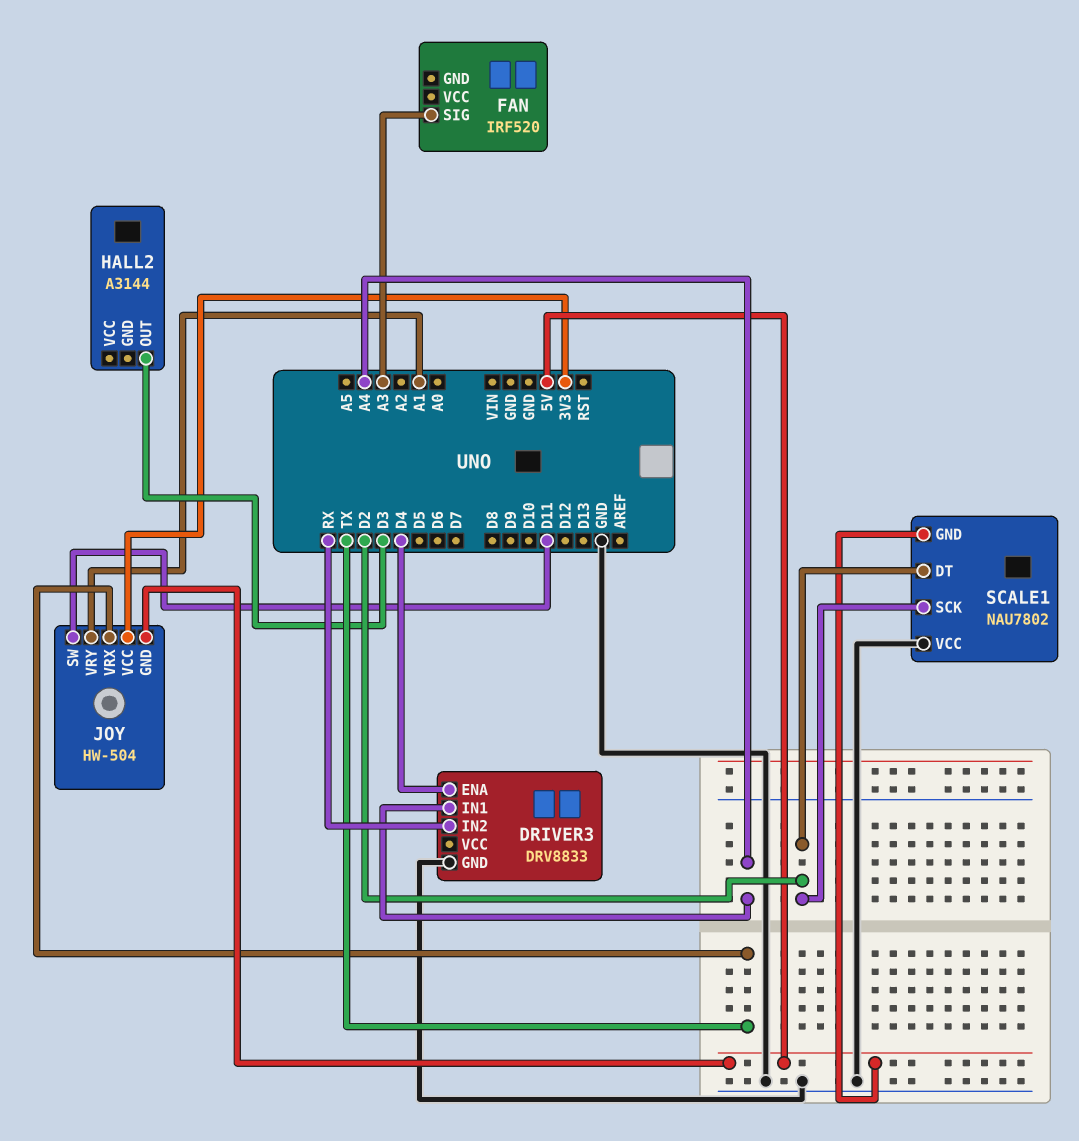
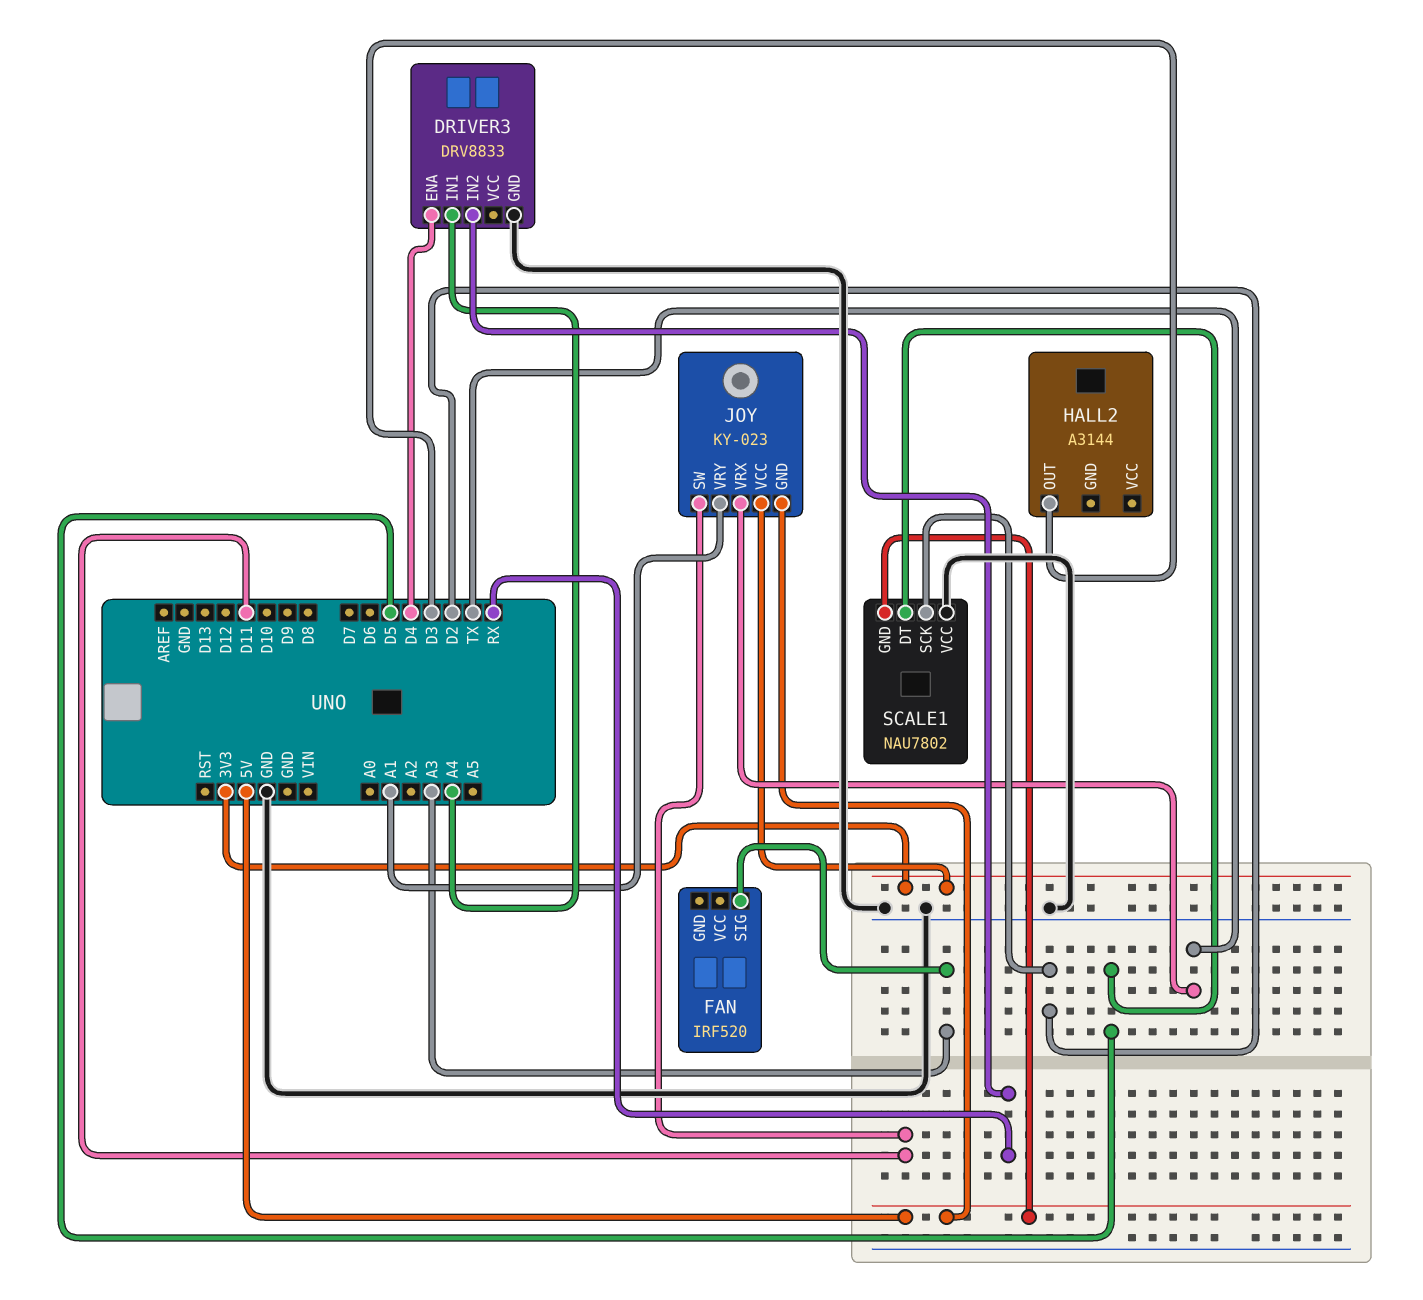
JOY: HW-504 -> KY-023
SCALE1 pin DT: D2 -> D5

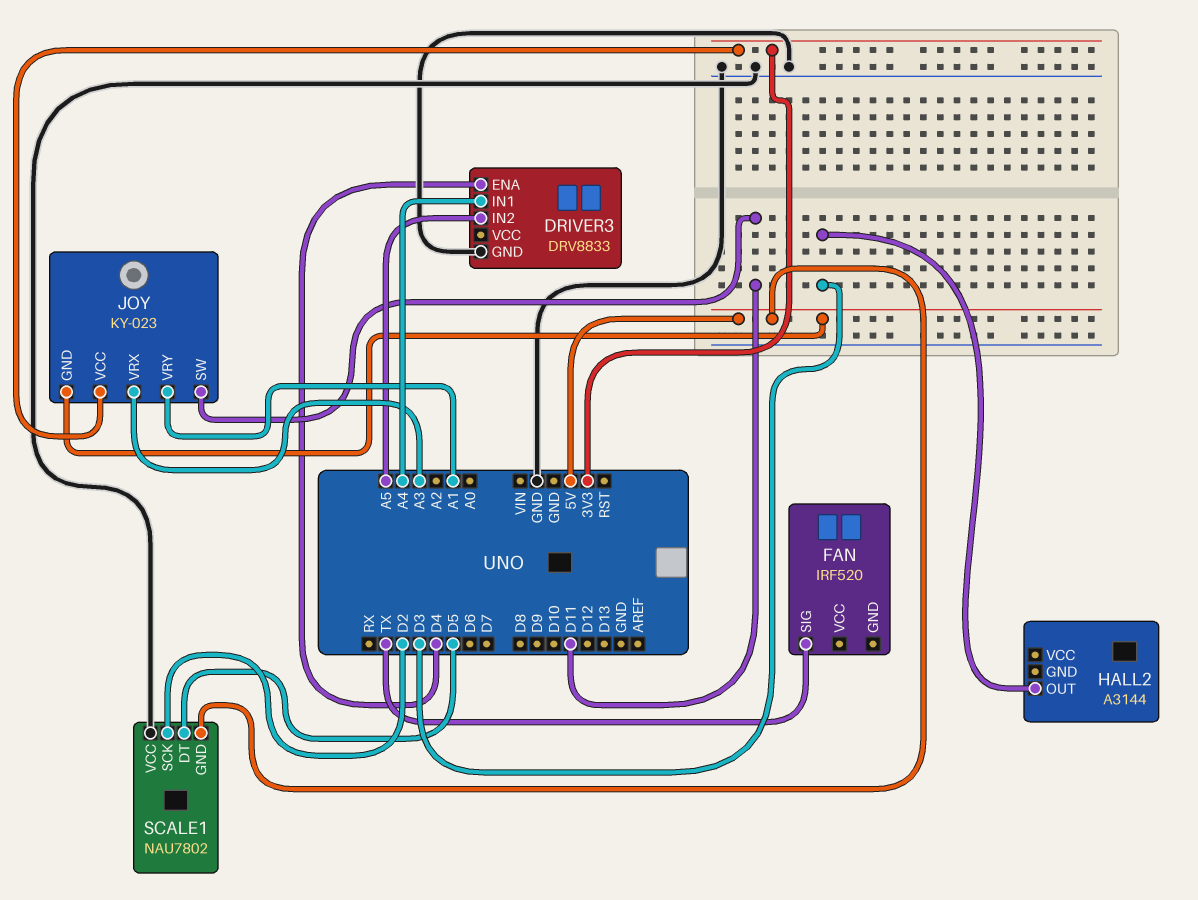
DRIVER3 pin IN2: RX -> A5
FAN pin SIG: A3 -> TX
JOY pin VRX: TX -> A3

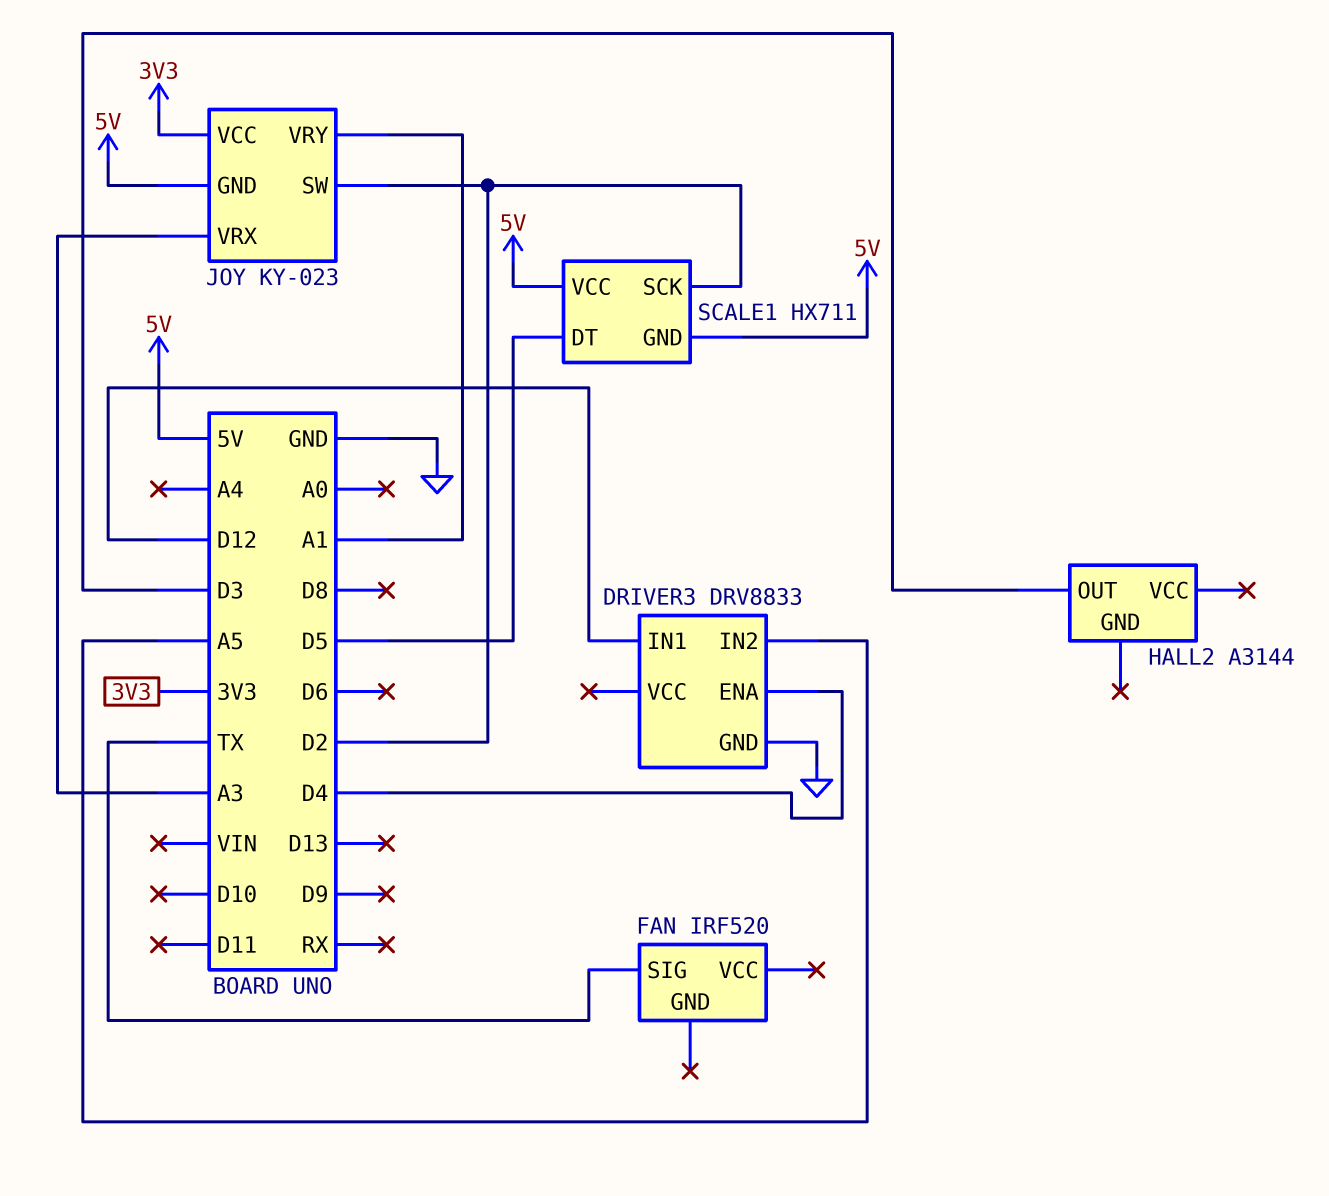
DRIVER3 pin IN1: A4 -> D12
JOY pin SW: D11 -> D2
SCALE1: NAU7802 -> HX711
SCALE1 pin VCC: GND -> 5V

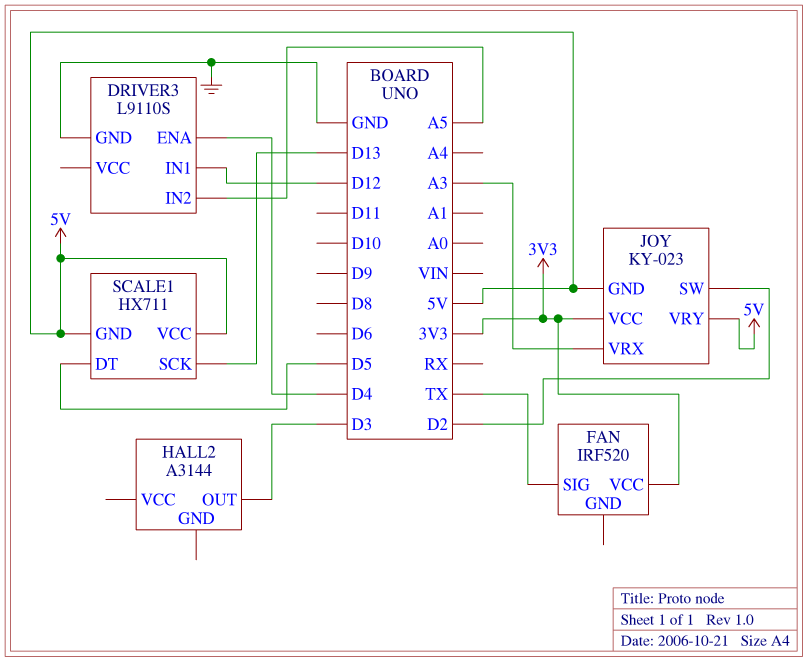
DRIVER3: DRV8833 -> L9110S
FAN pin VCC: none -> 3V3
JOY pin VRY: A1 -> 5V
SCALE1 pin SCK: D2 -> D13

